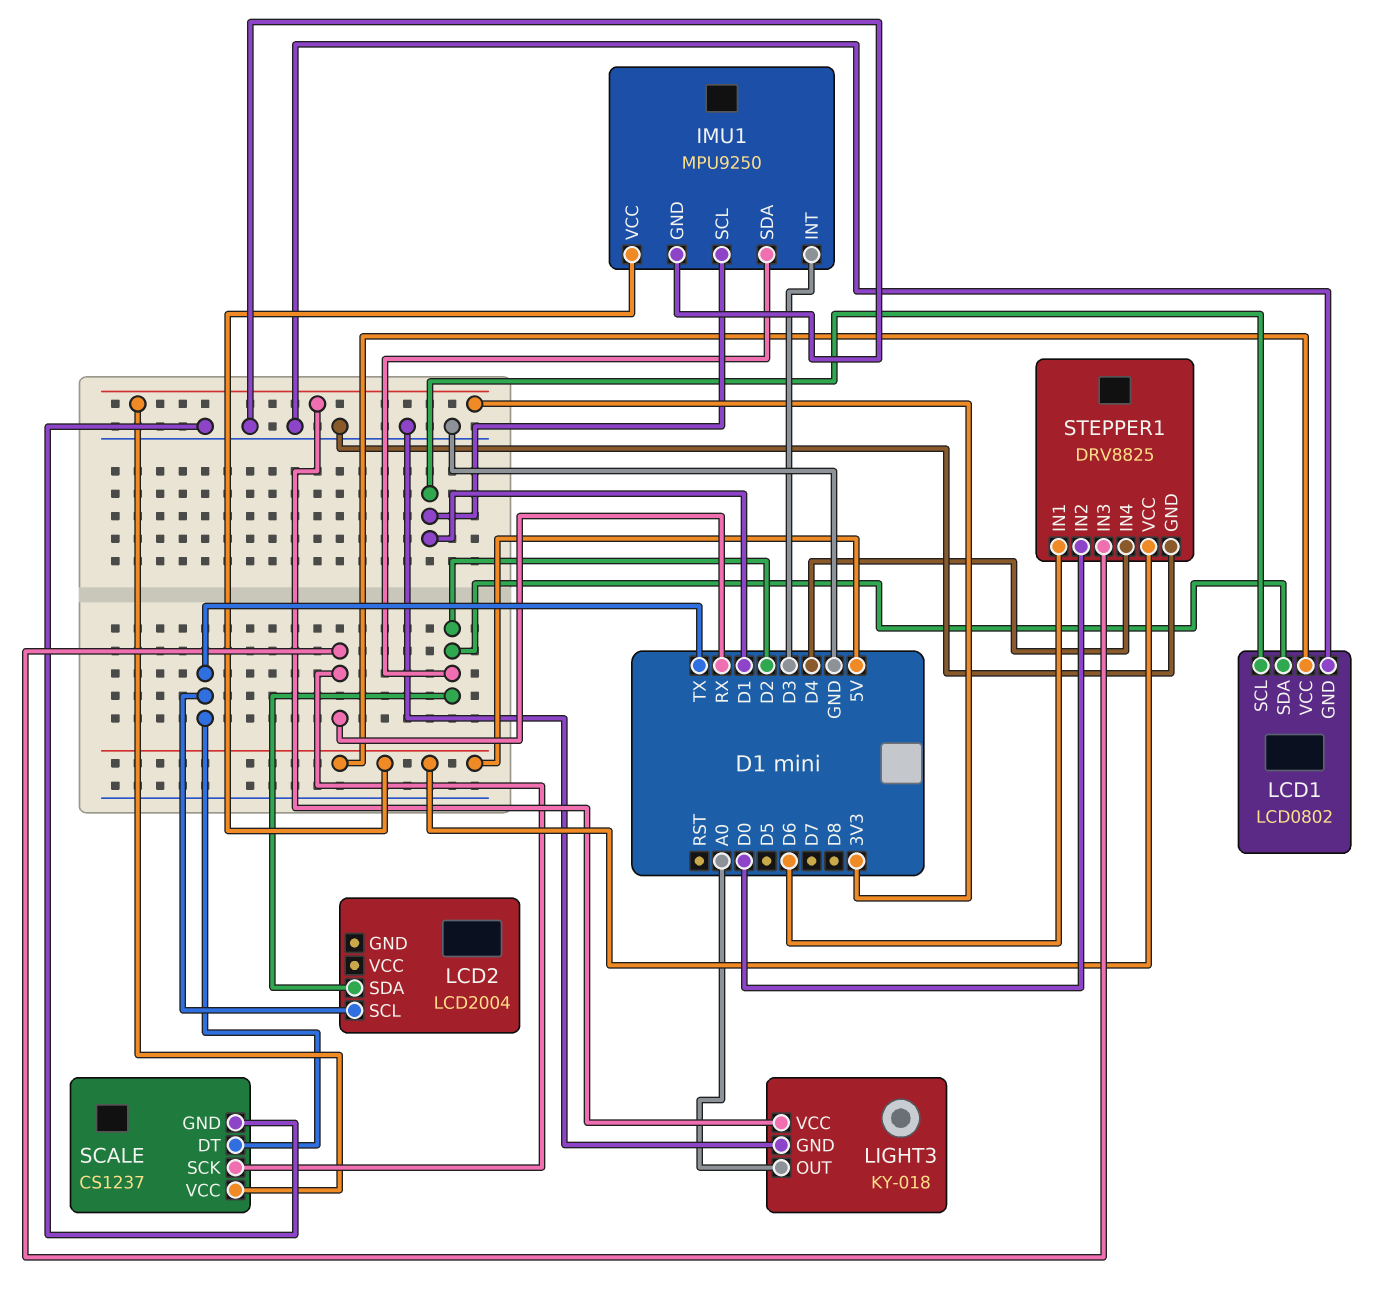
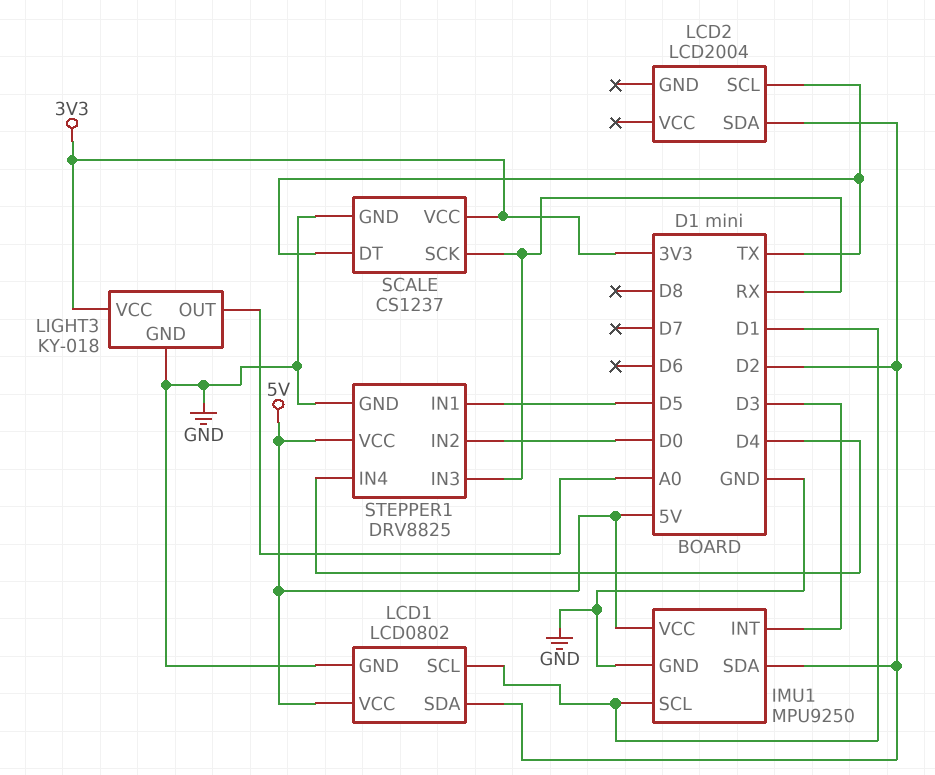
STEPPER1 pin IN1: D6 -> D5

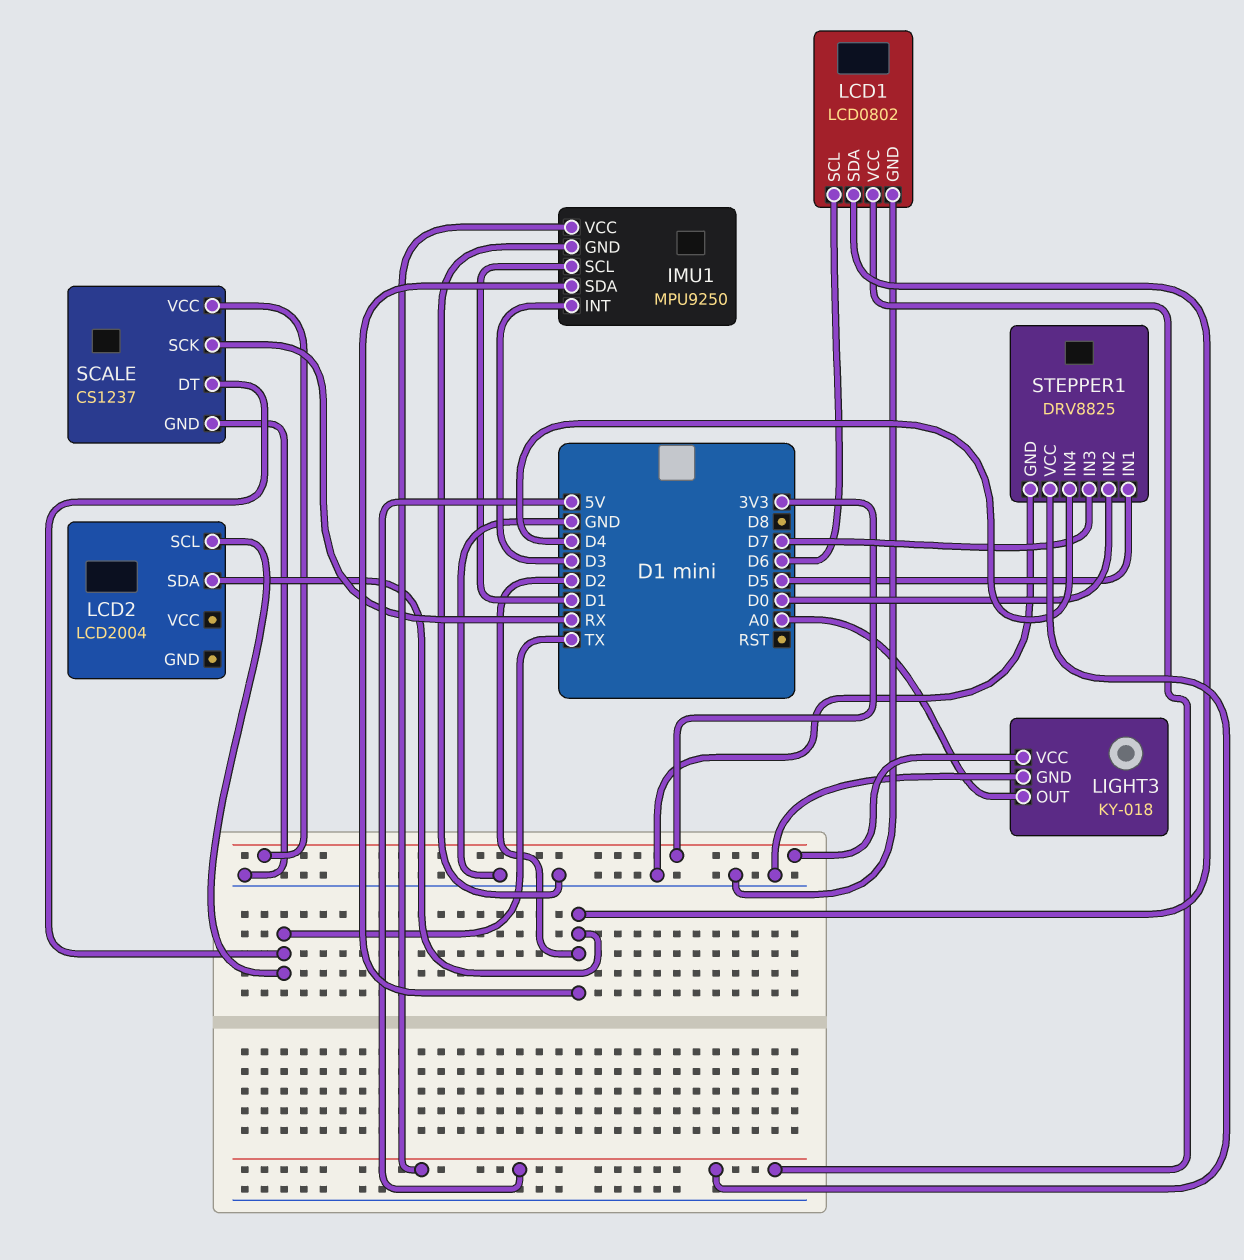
LCD1 pin SCL: D1 -> D6
STEPPER1 pin IN3: RX -> D7

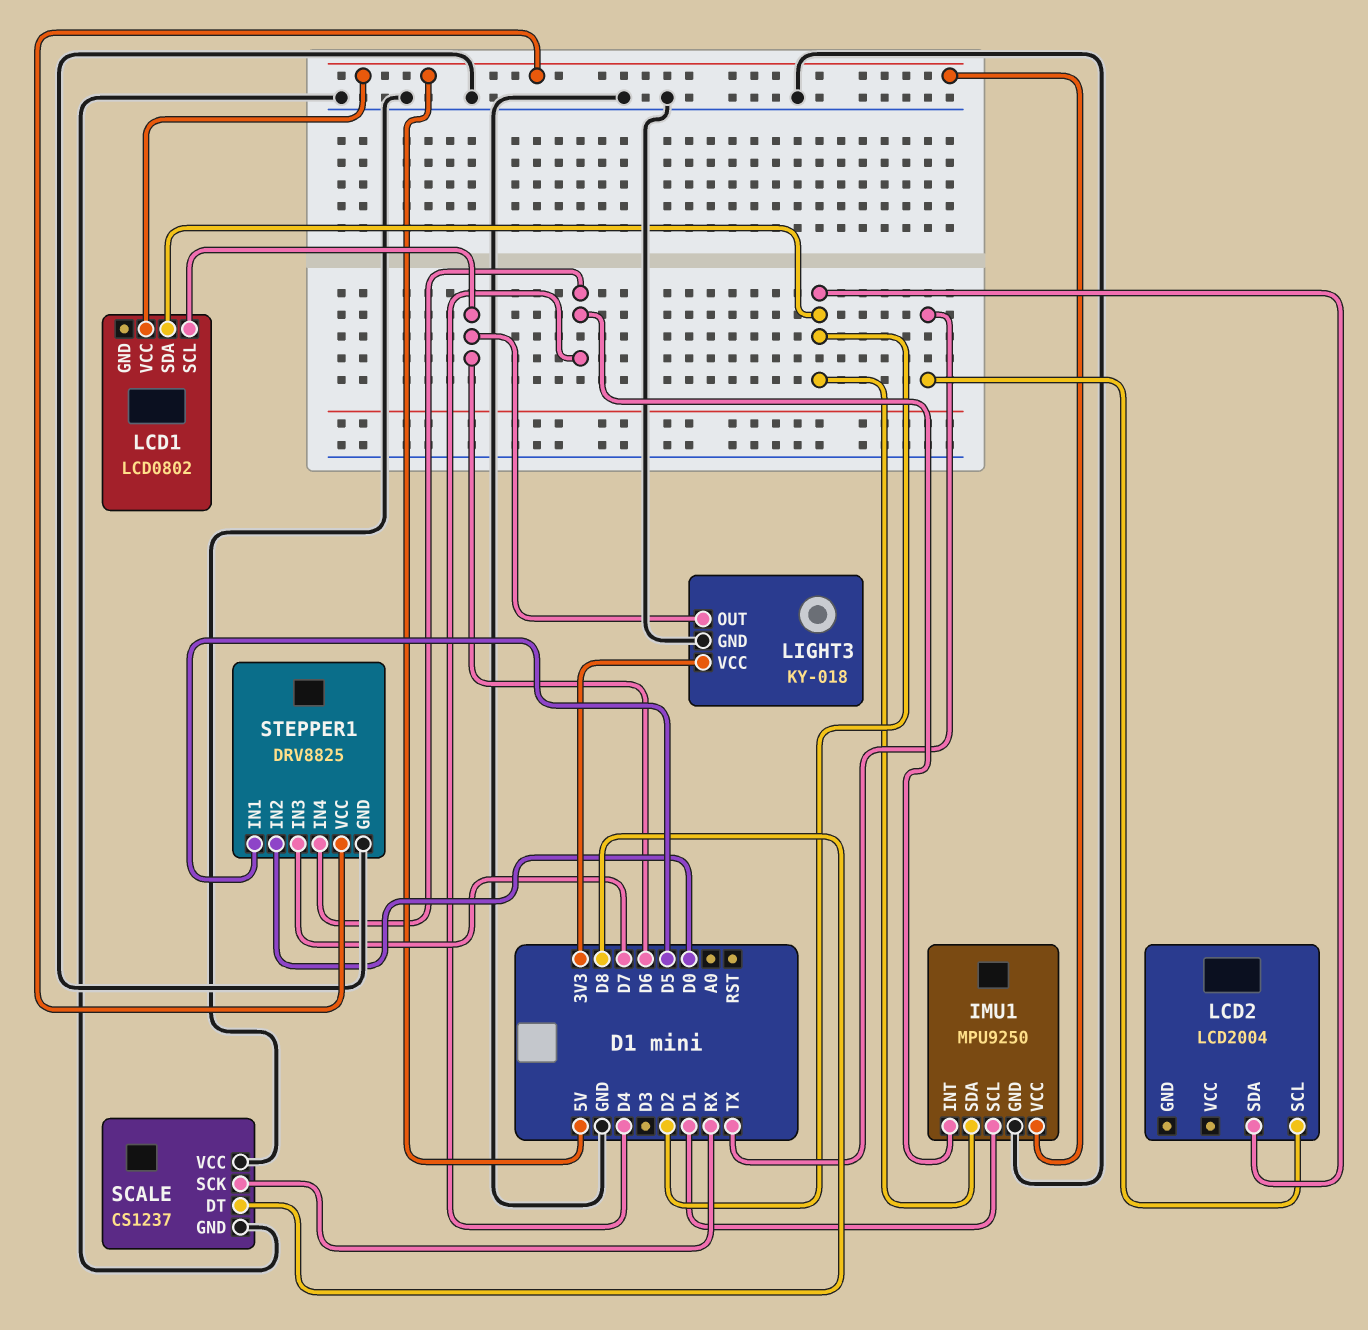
IMU1 pin INT: D3 -> D4
LCD1 pin GND: GND -> none
LIGHT3 pin OUT: A0 -> D6
SCALE pin DT: TX -> D8
SCALE pin VCC: 3V3 -> GND

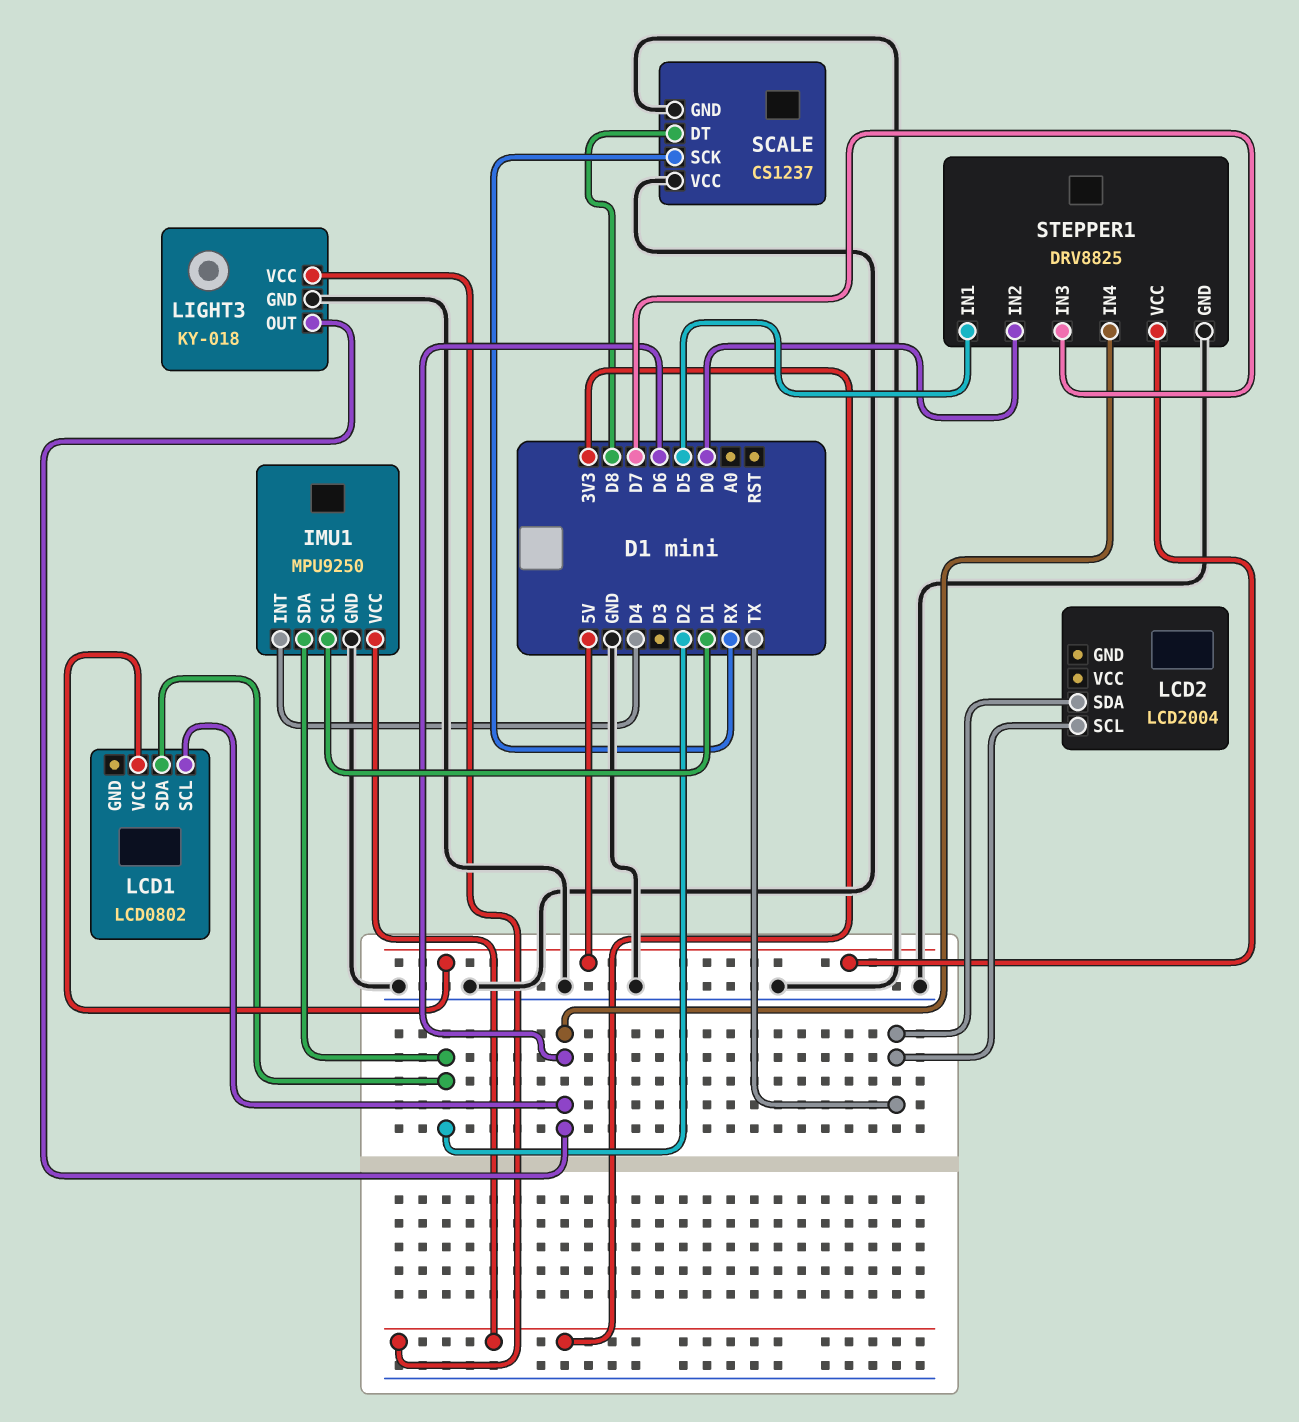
IMU1 pin VCC: 5V -> 3V3
LCD2 pin SDA: D2 -> TX
STEPPER1 pin IN4: D4 -> D6

